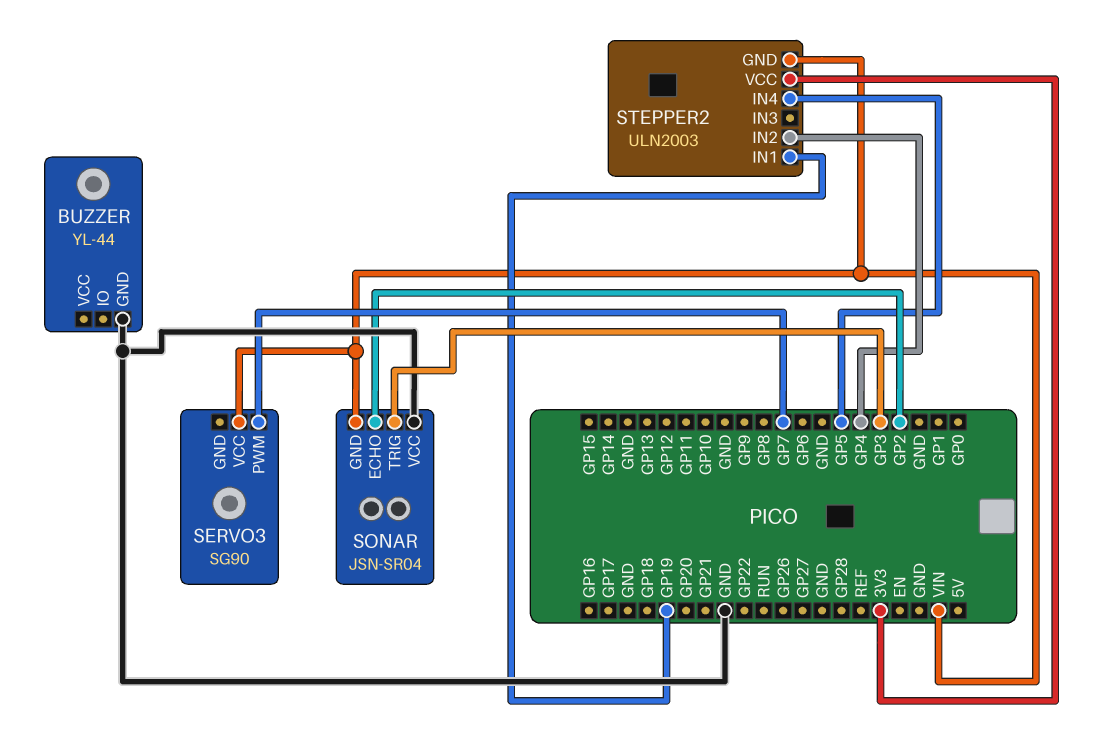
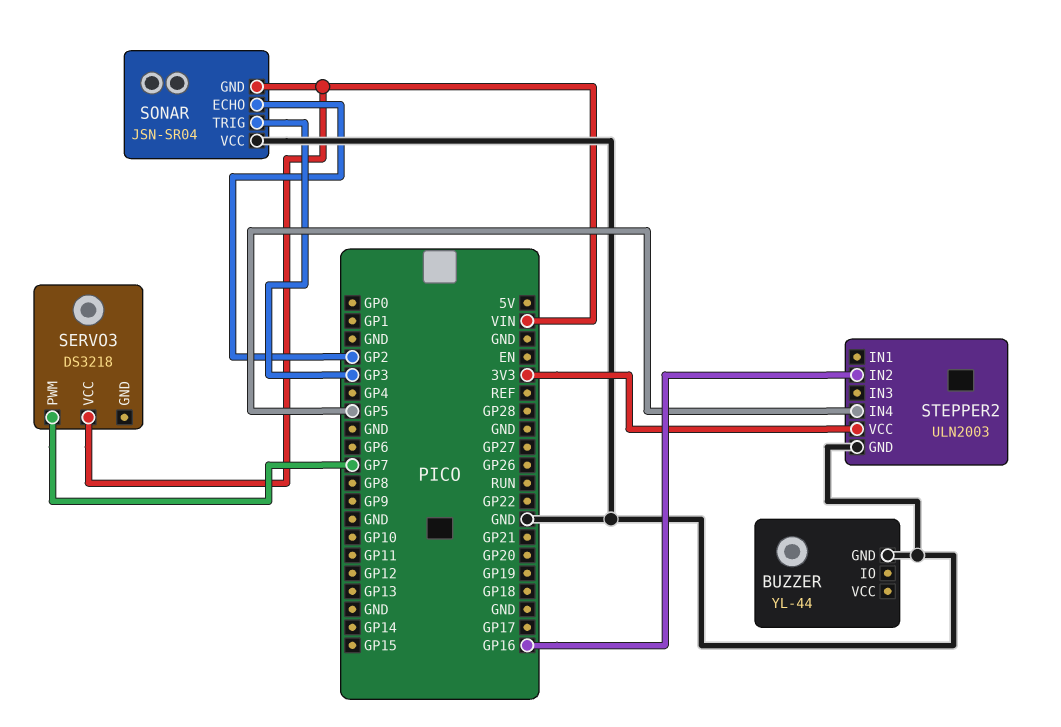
SERVO3: SG90 -> DS3218
STEPPER2 pin GND: VIN -> GND
STEPPER2 pin IN1: GP19 -> none
STEPPER2 pin IN2: GP4 -> GP16

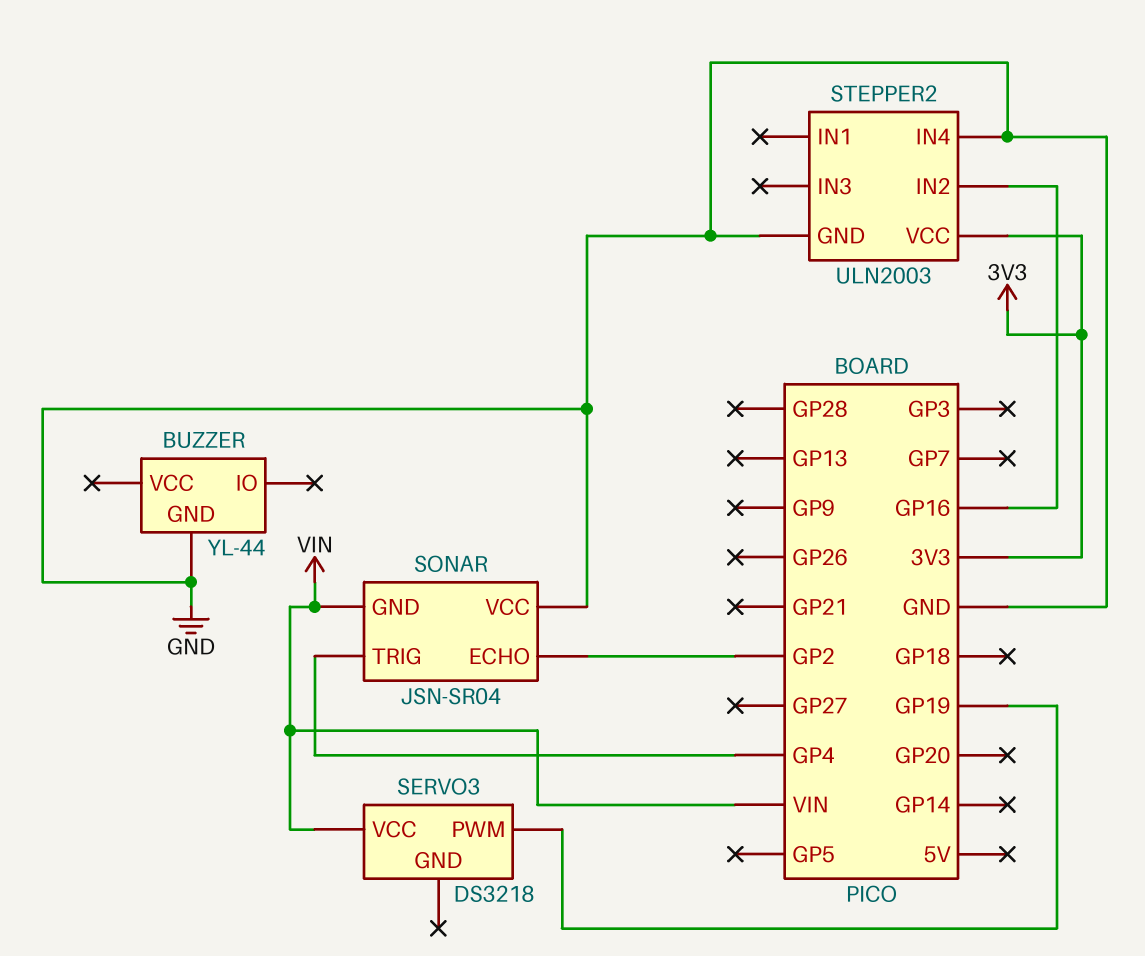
SERVO3 pin PWM: GP7 -> GP19
SONAR pin TRIG: GP3 -> GP4
STEPPER2 pin IN4: GP5 -> GND

